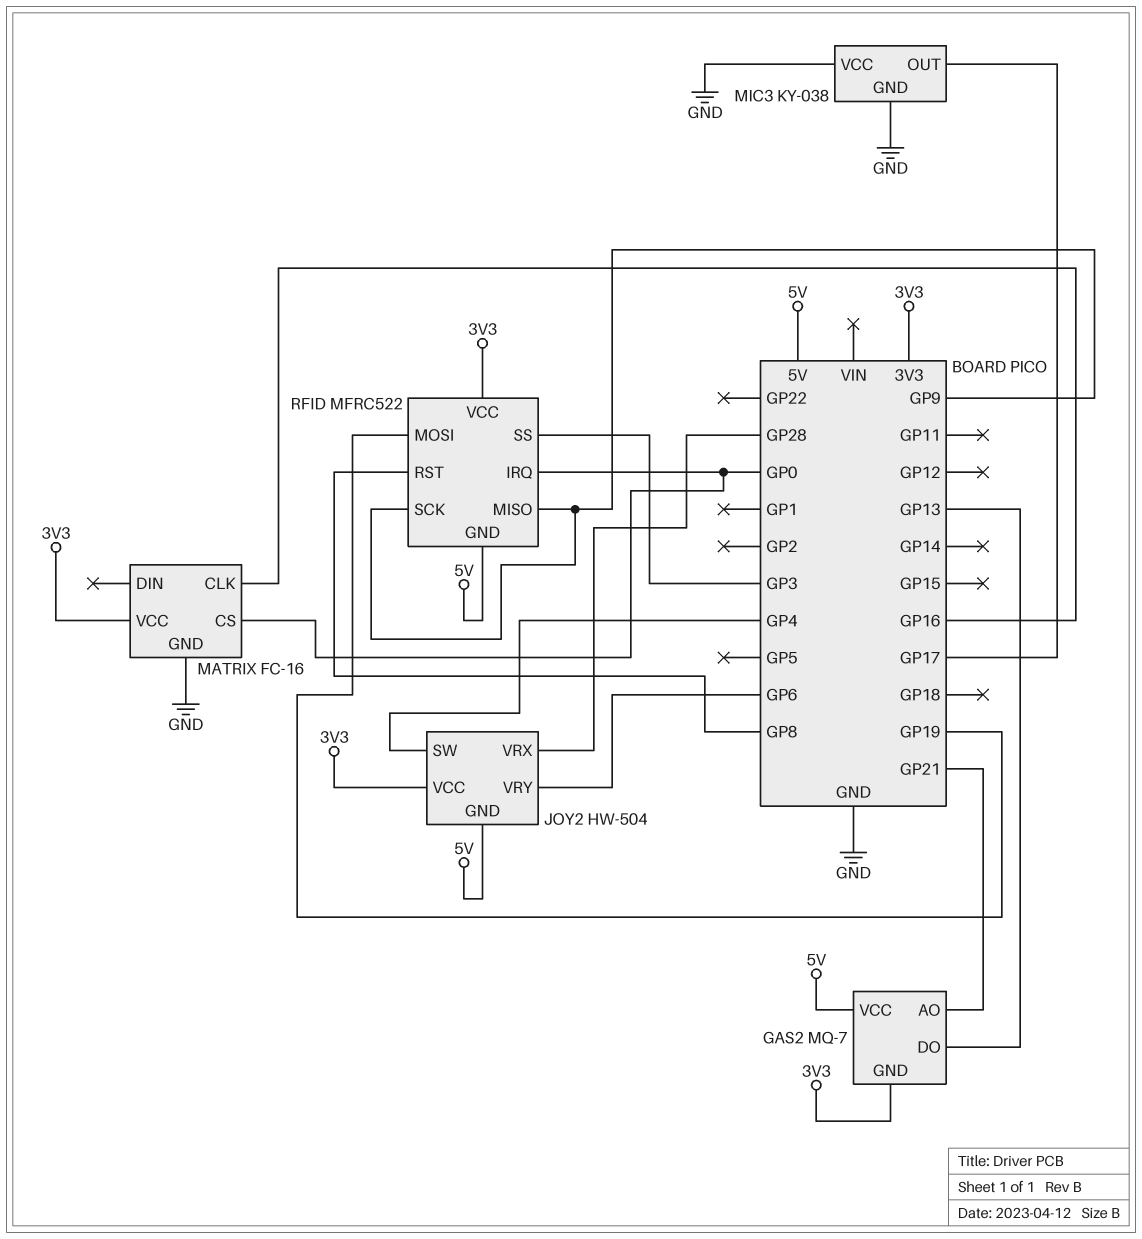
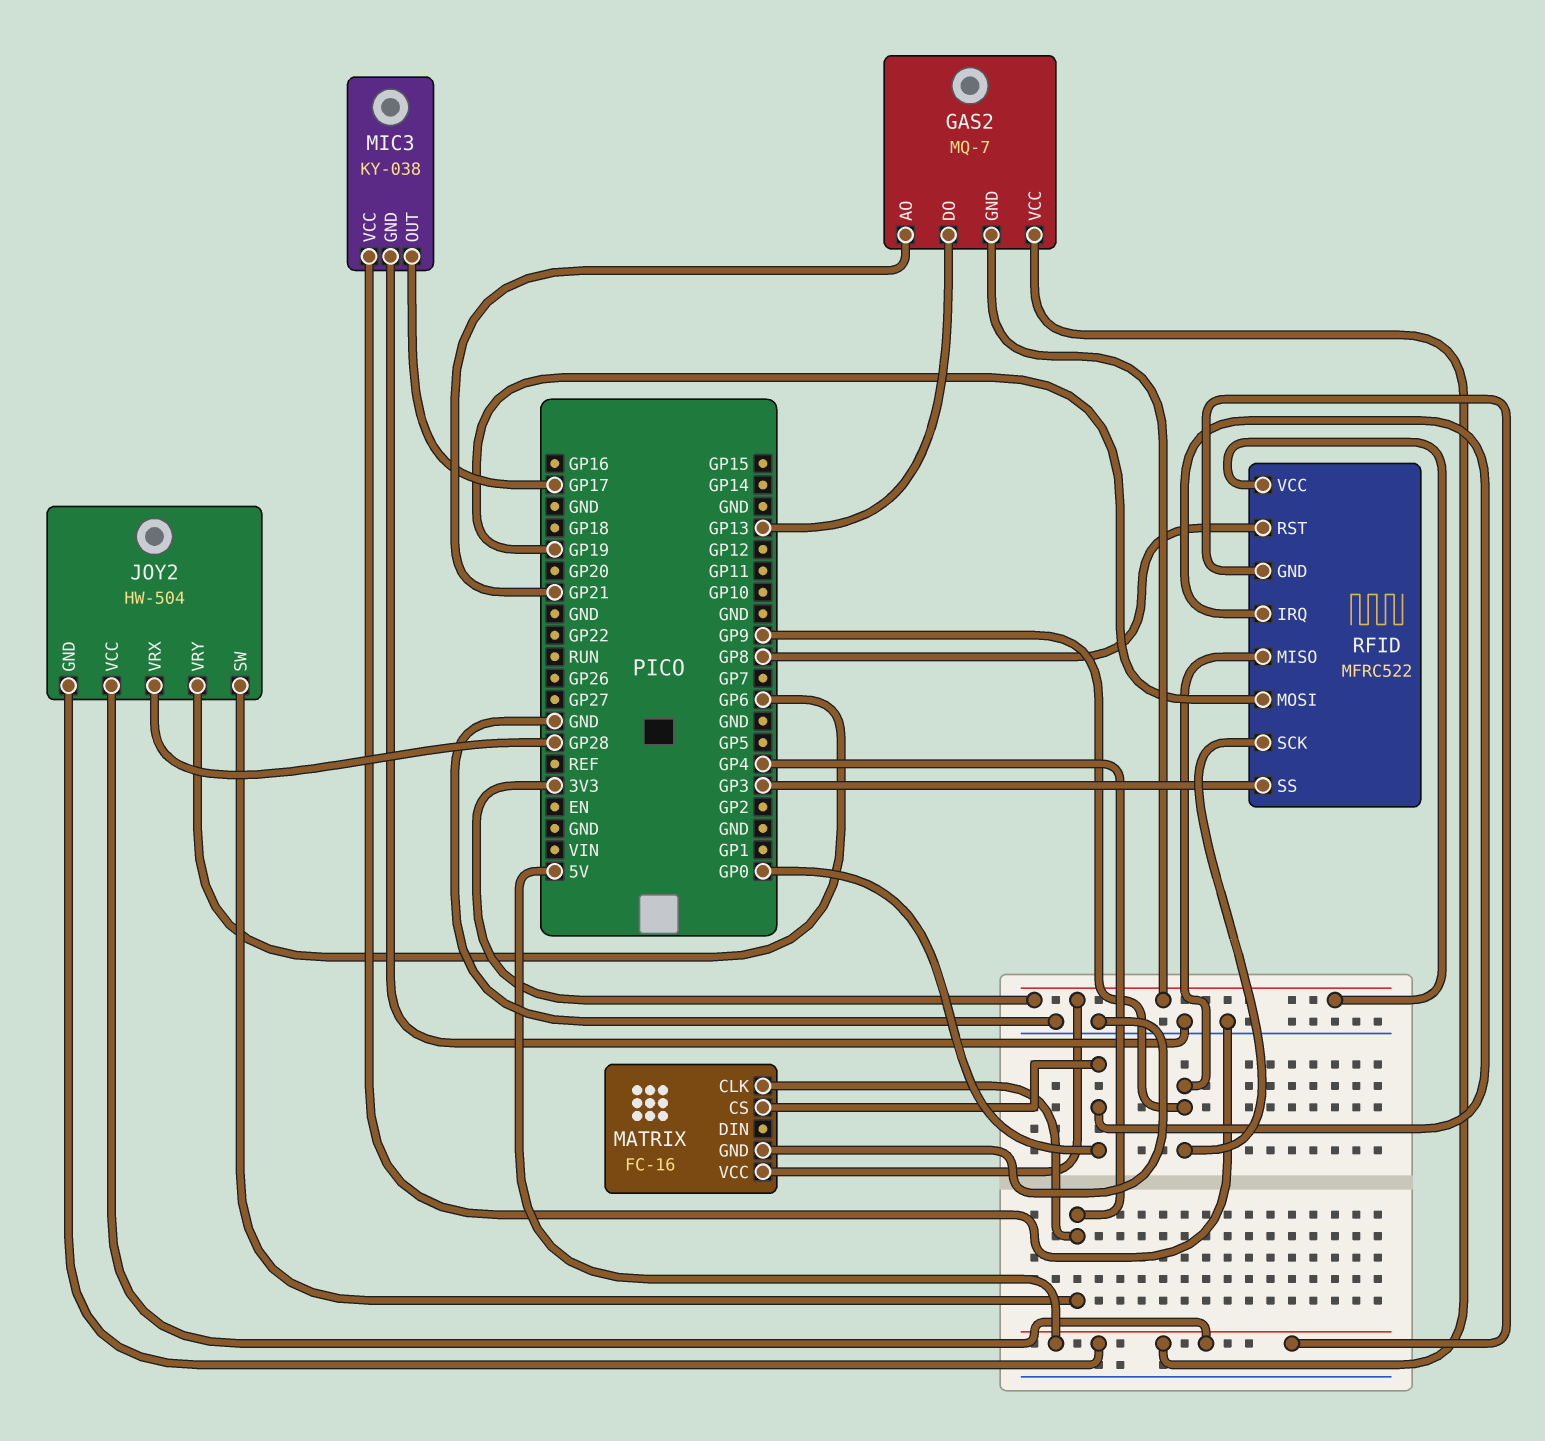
JOY2 pin VCC: 3V3 -> 5V
MATRIX pin CLK: GP16 -> GP4

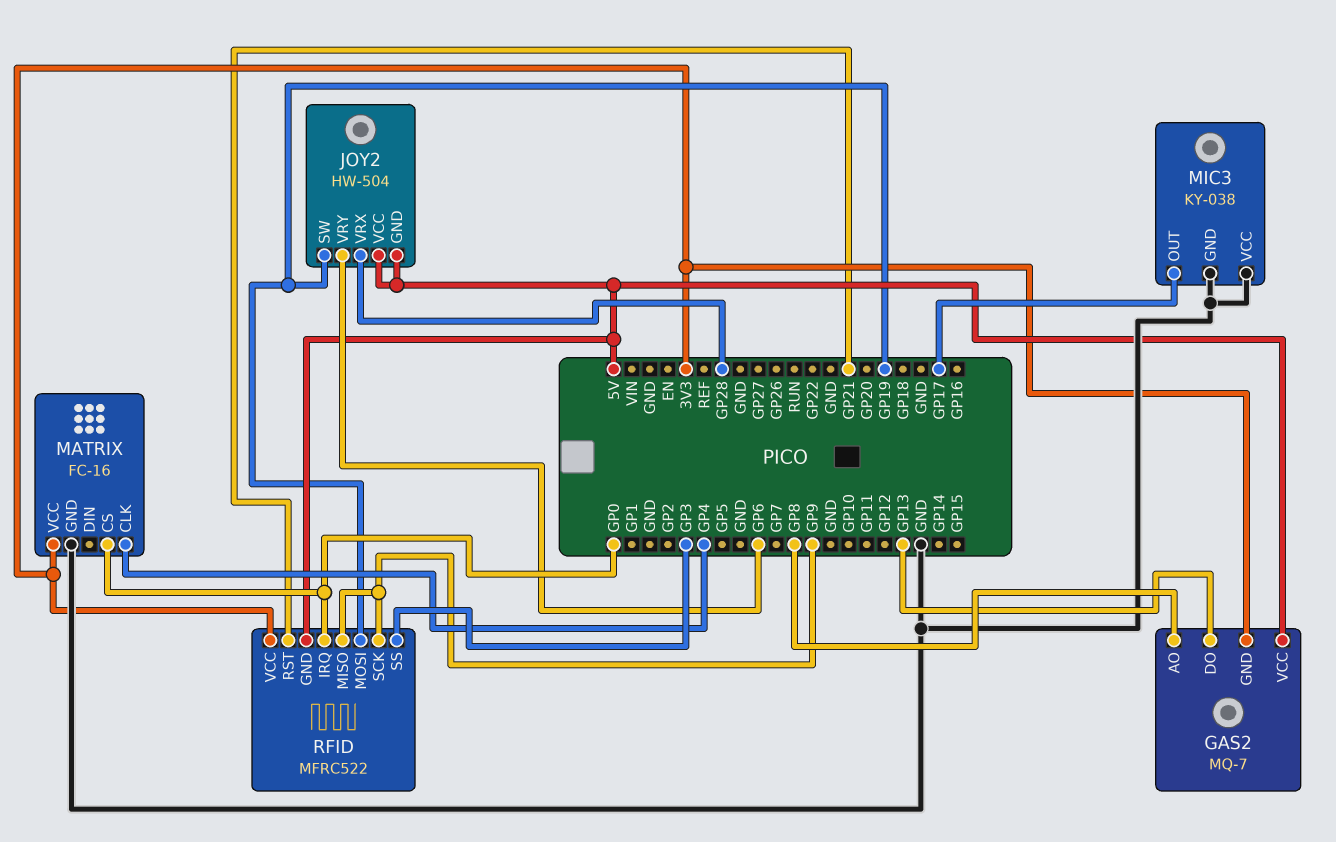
GAS2 pin AO: GP21 -> GP8
JOY2 pin SW: GP4 -> GP19
RFID pin RST: GP8 -> GP21

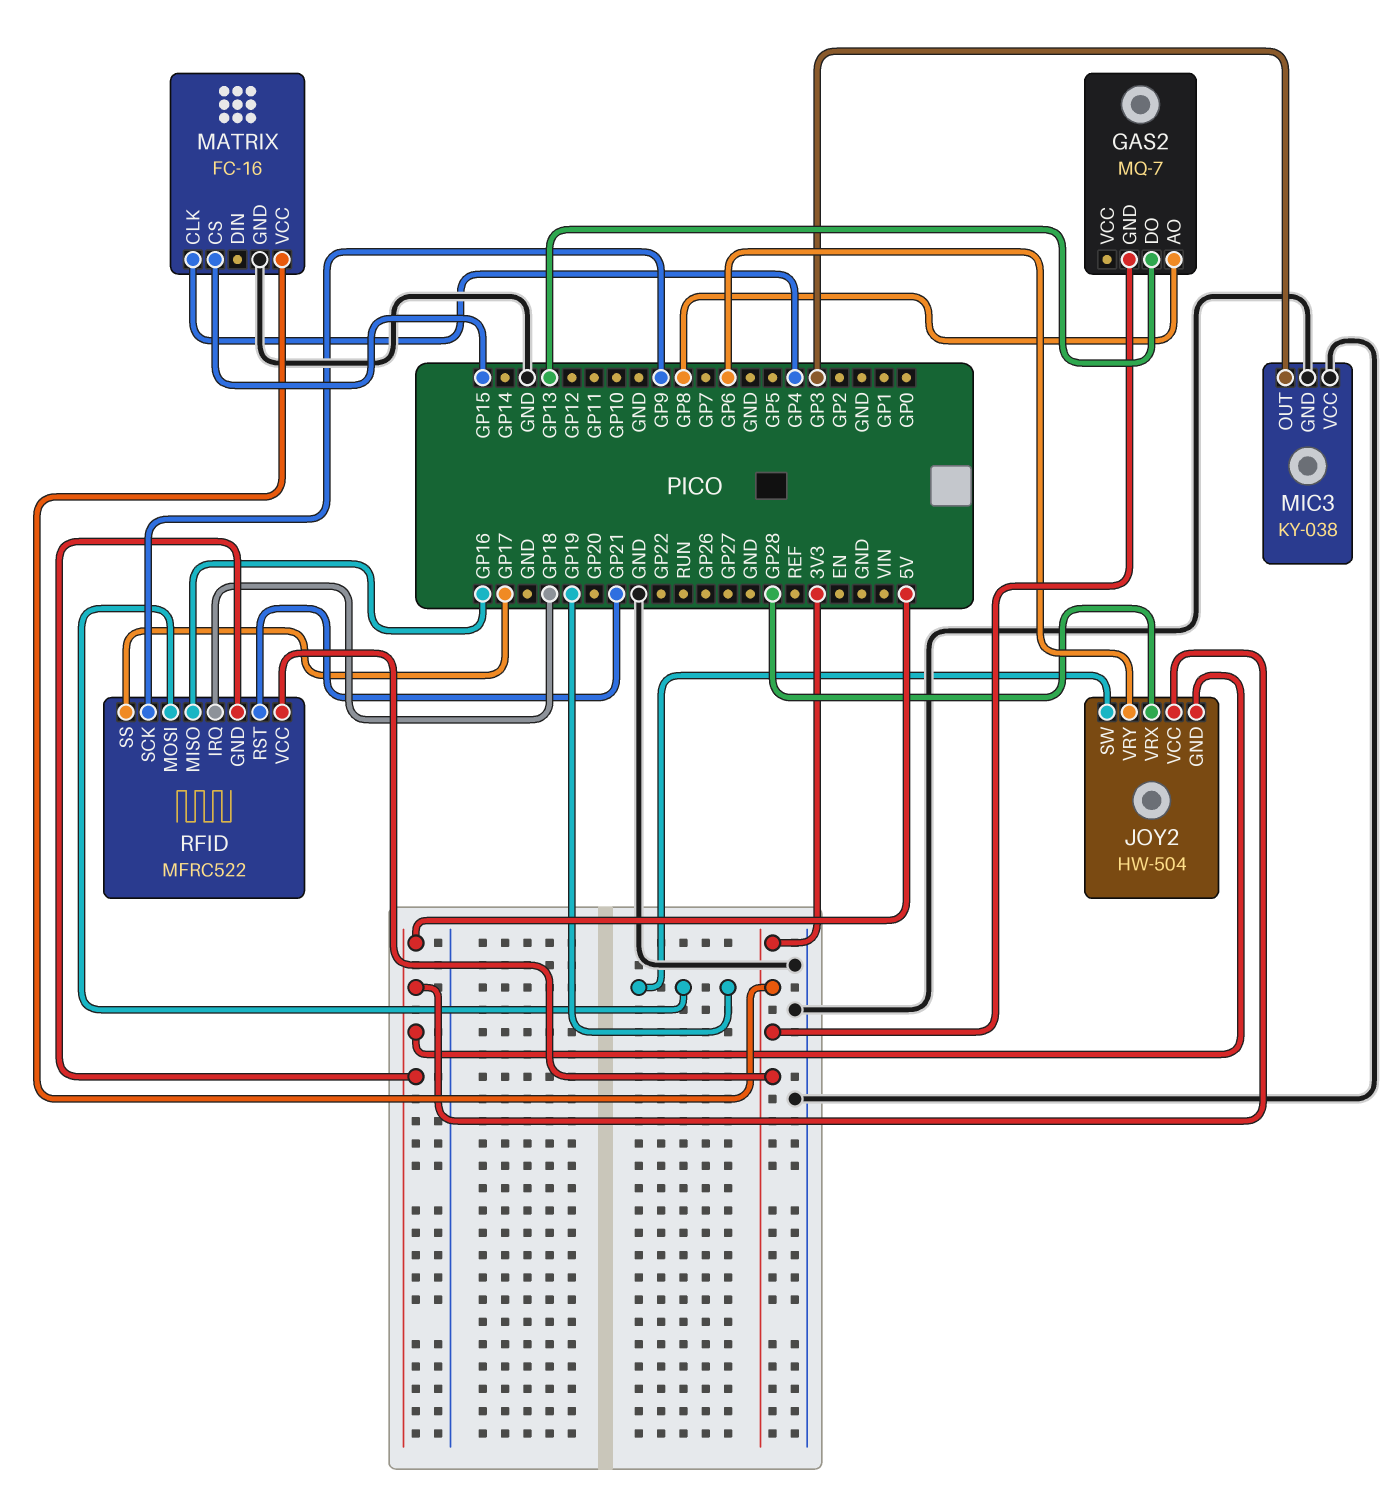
GAS2 pin VCC: 5V -> none
MATRIX pin CS: GP0 -> GP15
MIC3 pin OUT: GP17 -> GP3
RFID pin IRQ: GP0 -> GP18
RFID pin MISO: GP9 -> GP16
RFID pin SS: GP3 -> GP17

